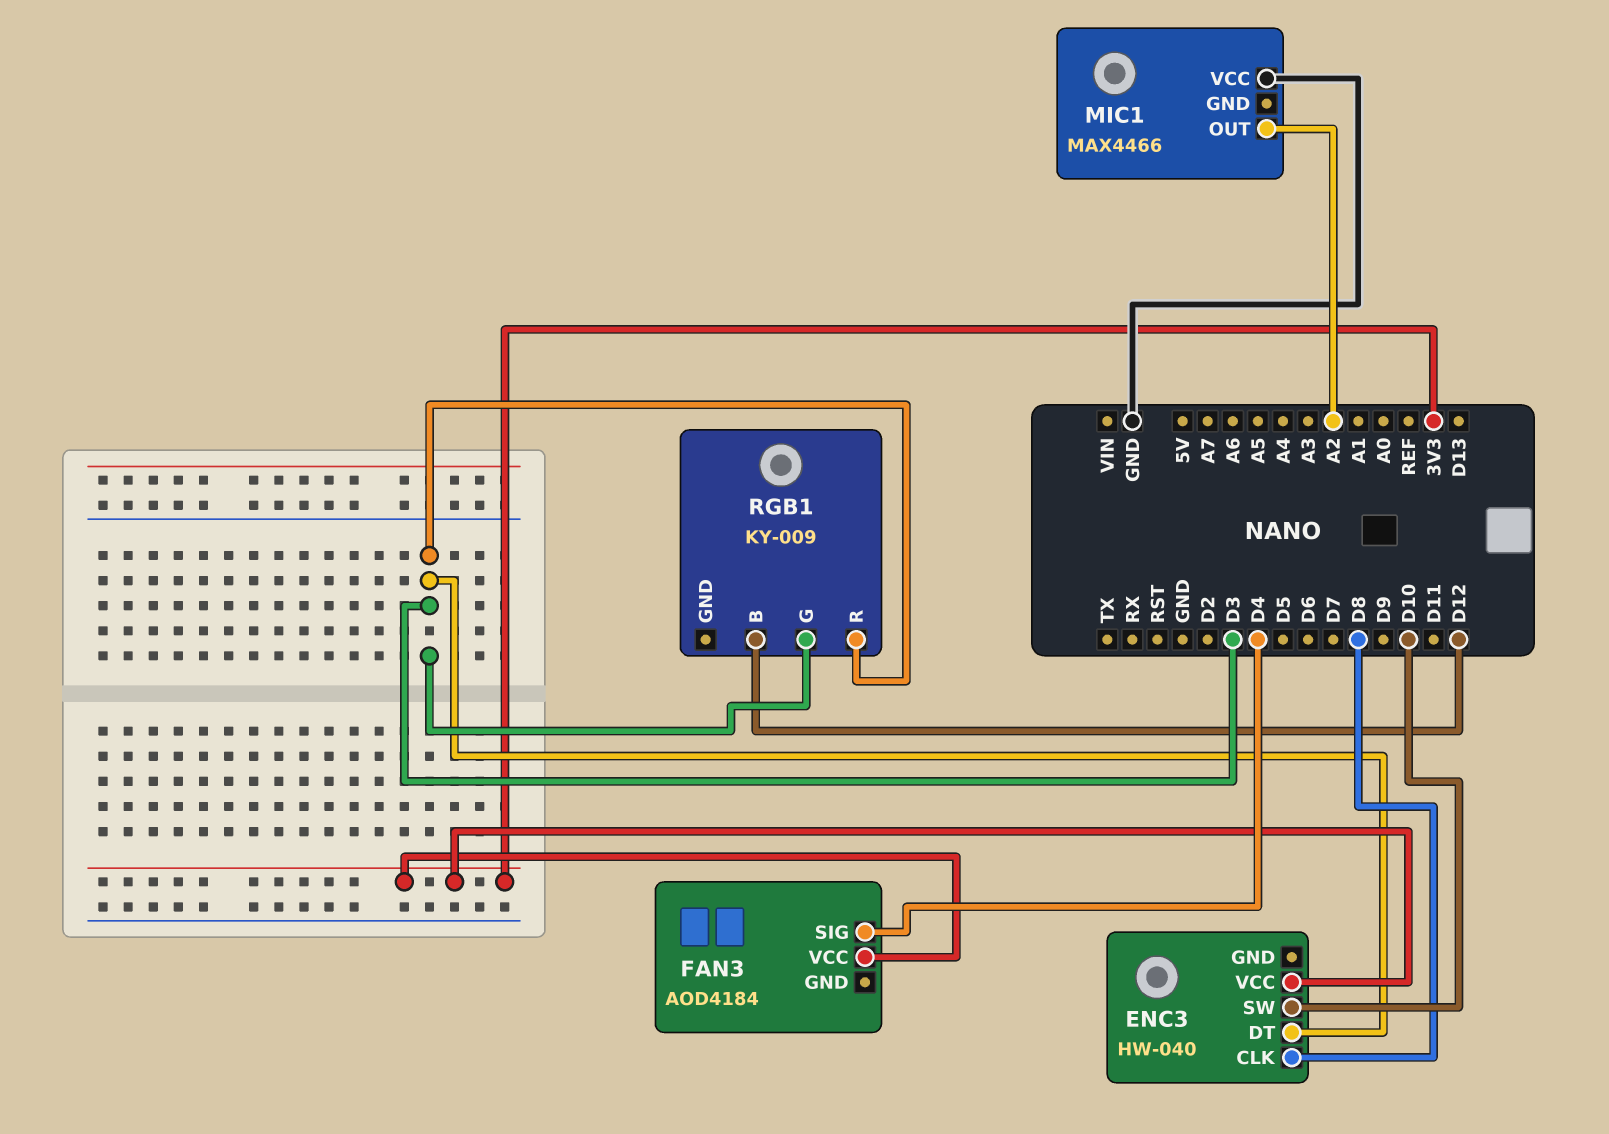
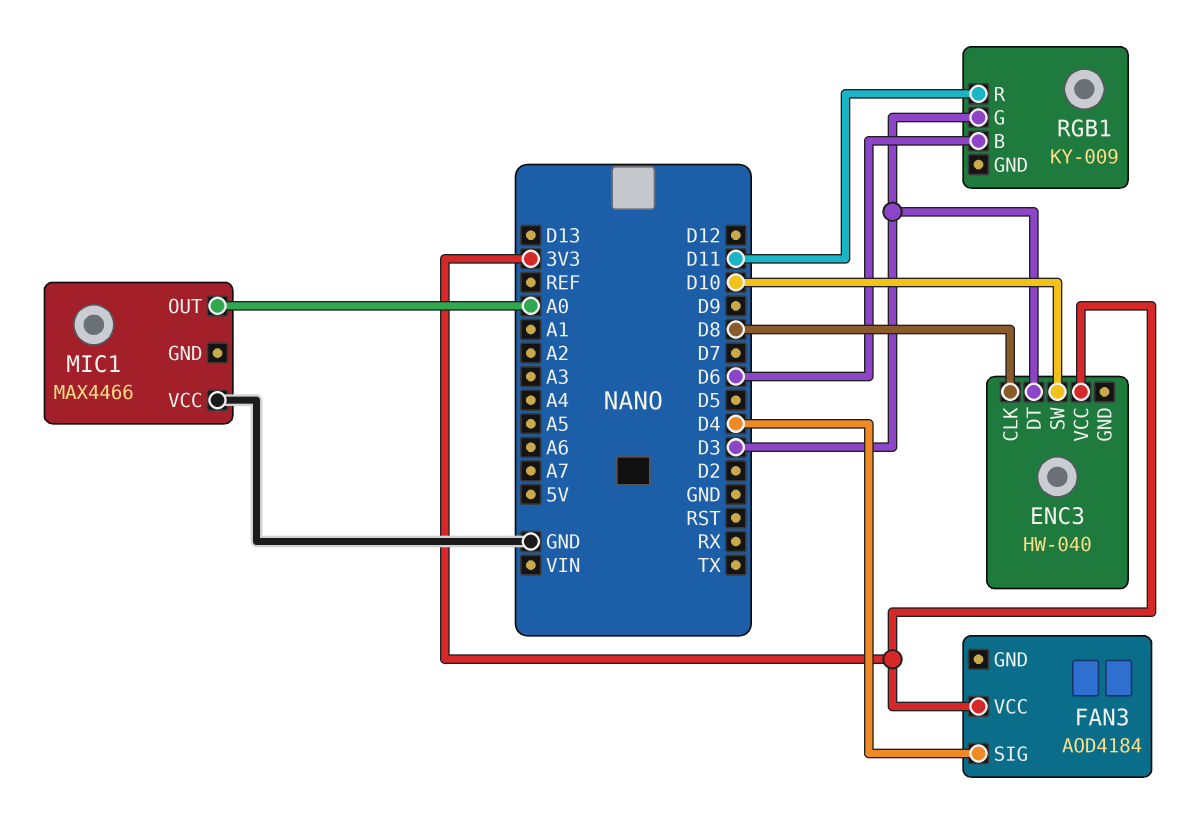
MIC1 pin OUT: A2 -> A0
RGB1 pin B: D12 -> D6
RGB1 pin R: D3 -> D11

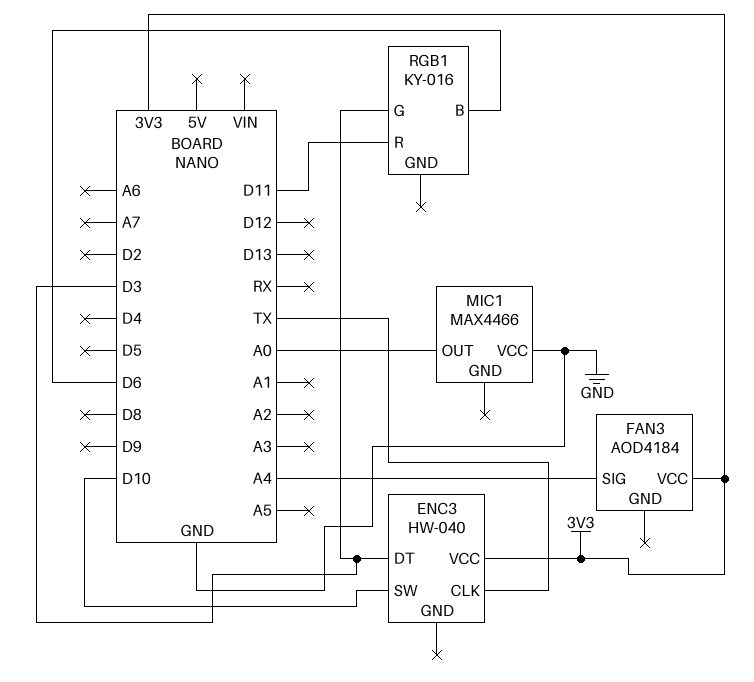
ENC3 pin CLK: D8 -> TX
FAN3 pin SIG: D4 -> A4
RGB1: KY-009 -> KY-016

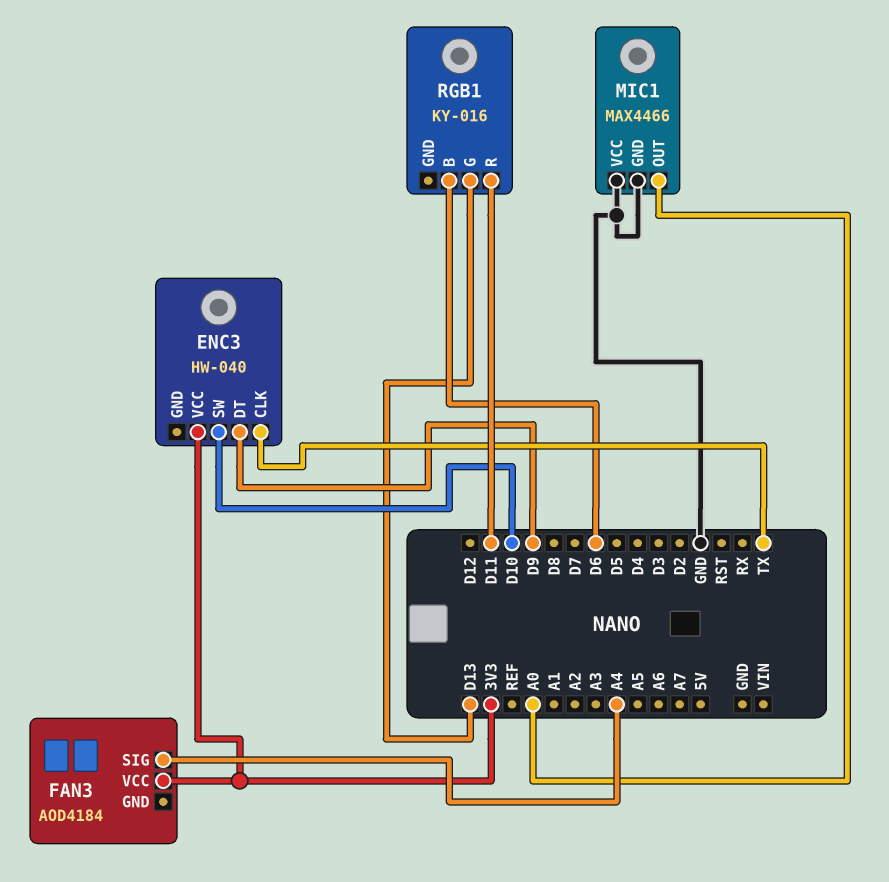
ENC3 pin DT: D3 -> D9
MIC1 pin GND: none -> GND
RGB1 pin G: D3 -> D13

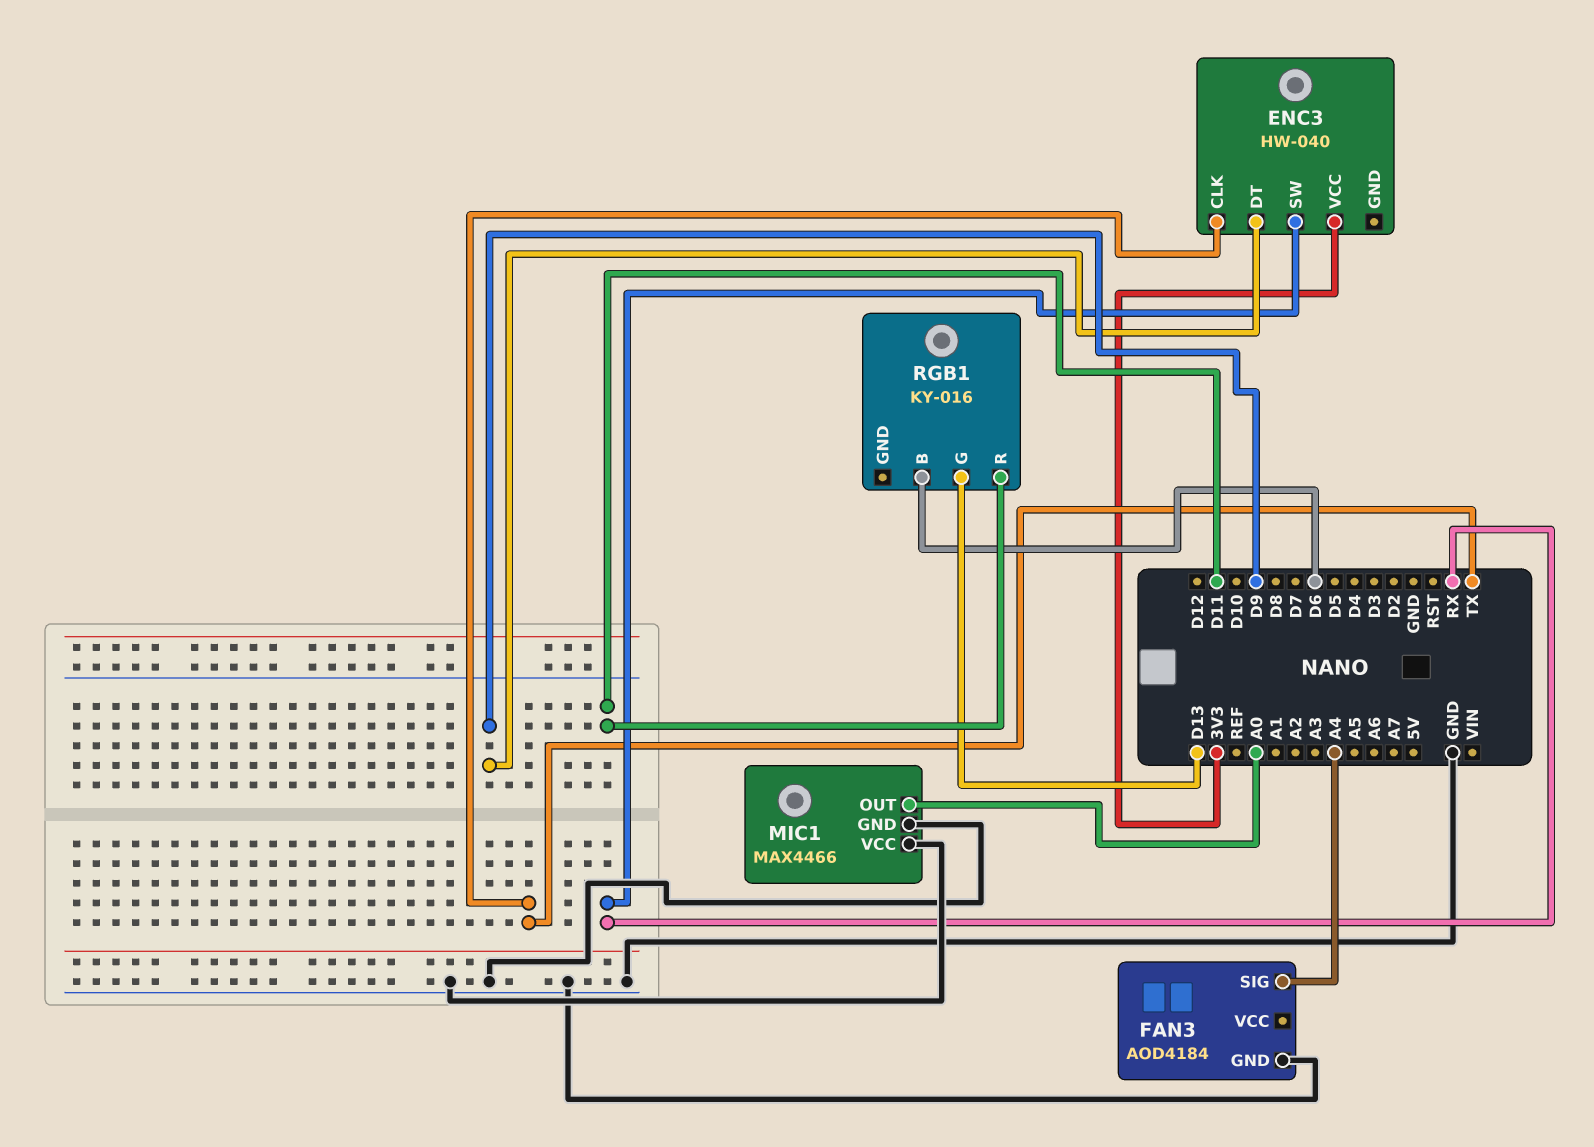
ENC3 pin SW: D10 -> RX
FAN3 pin GND: none -> GND
FAN3 pin VCC: 3V3 -> none

